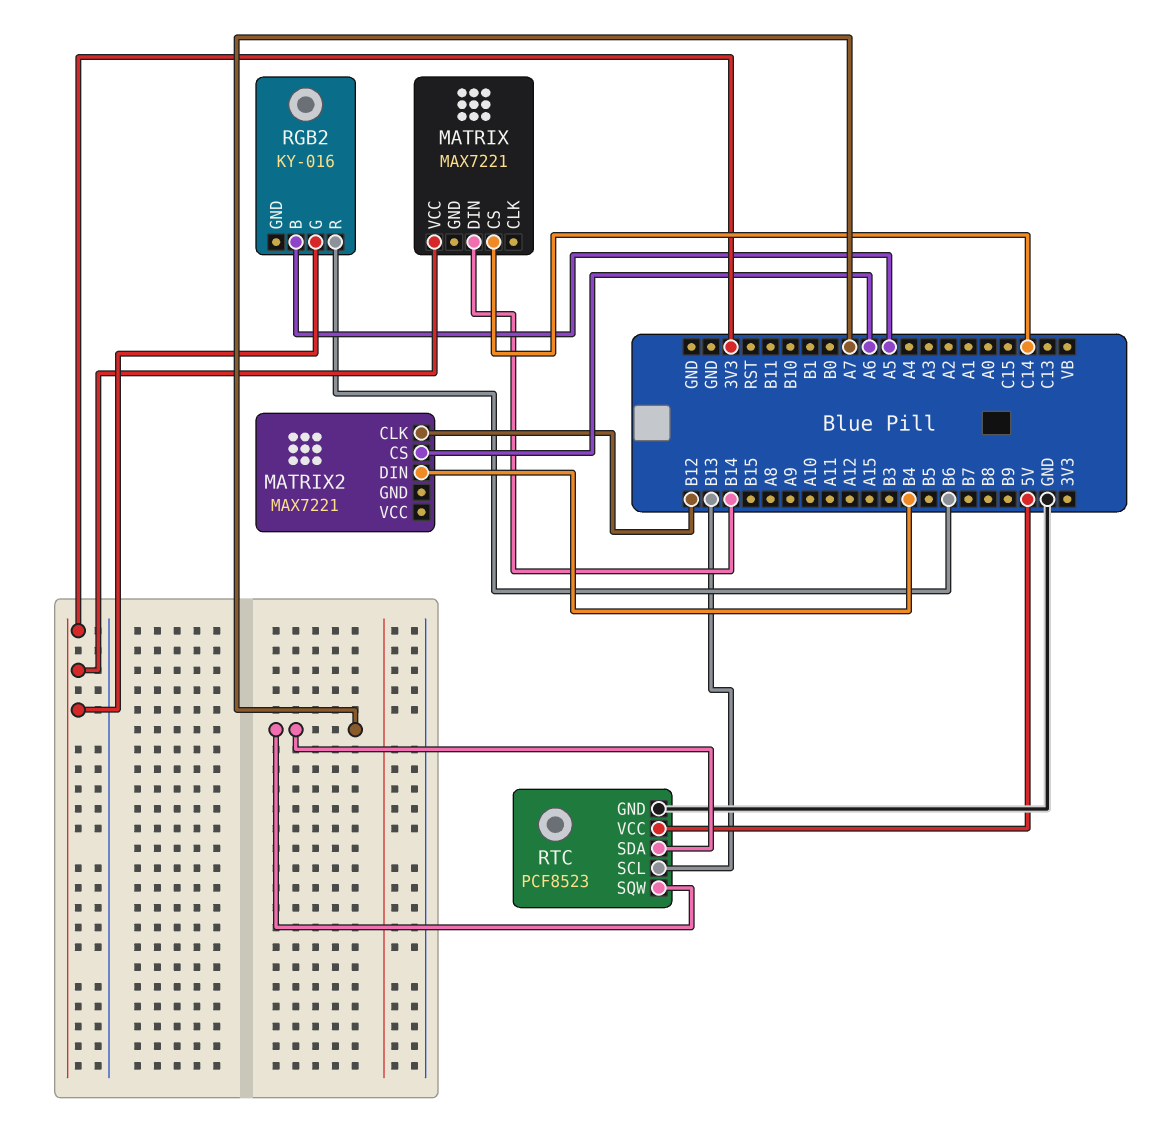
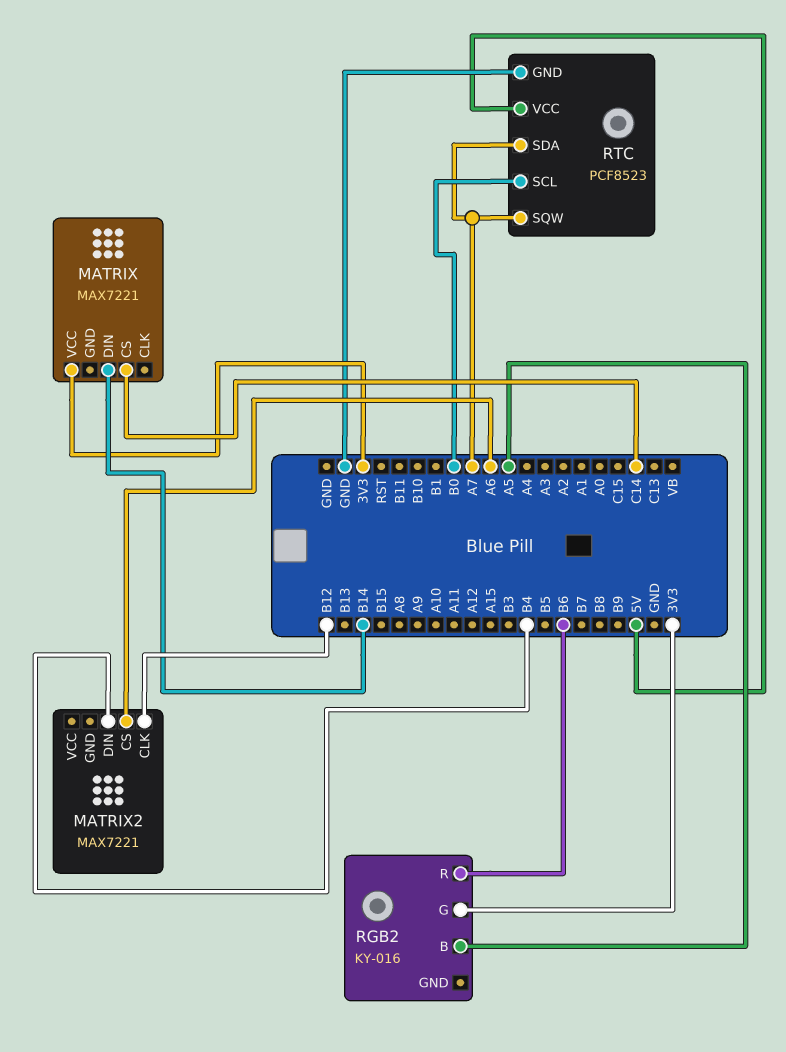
RTC pin SCL: B13 -> B0

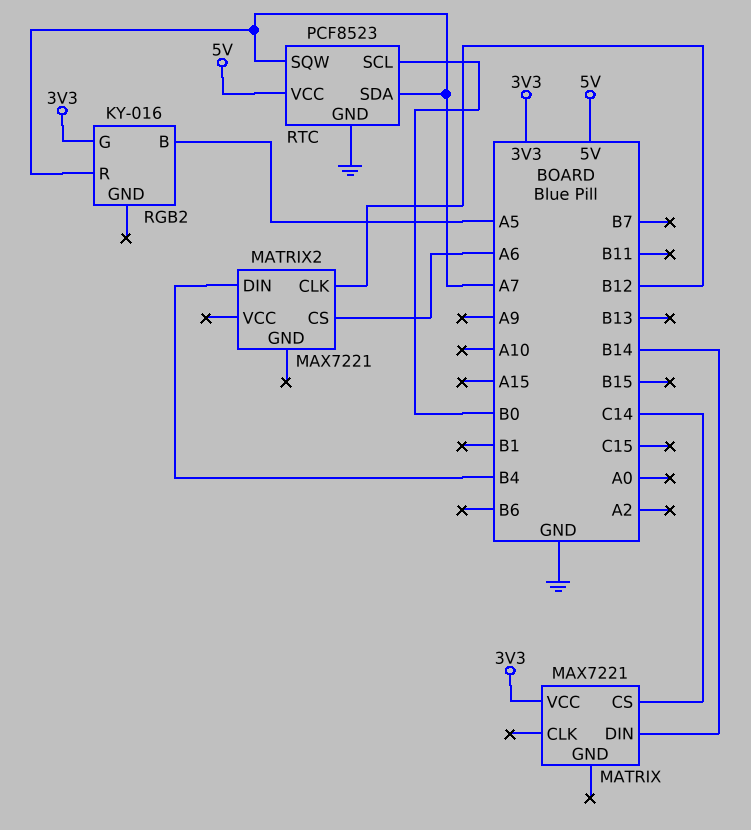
RGB2 pin R: B6 -> A7

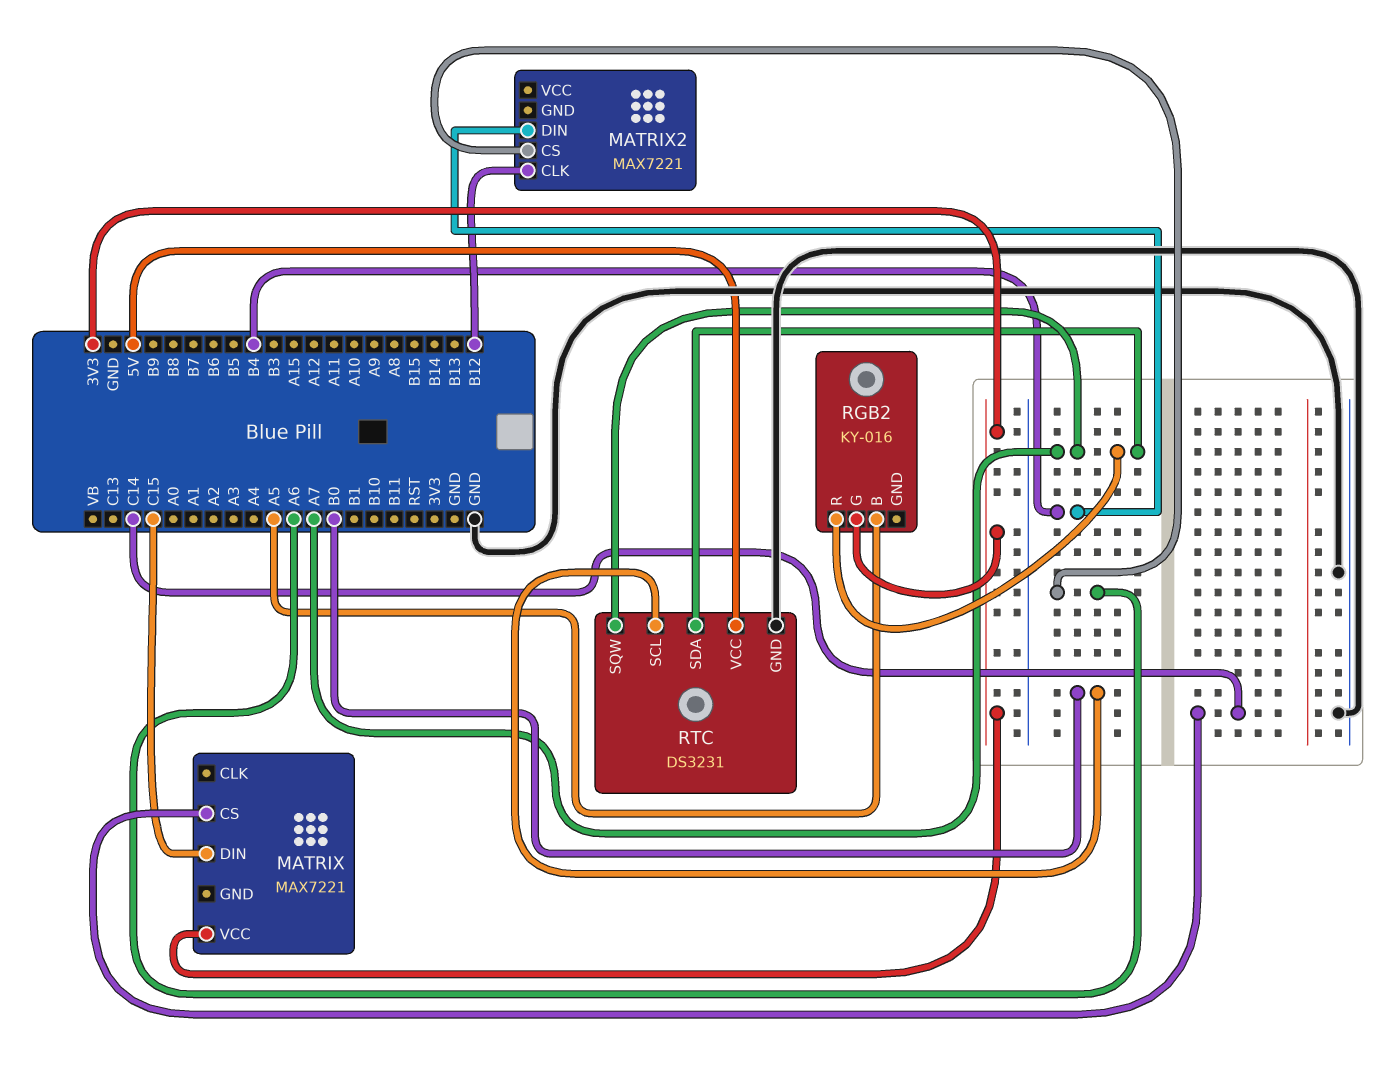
MATRIX pin DIN: B14 -> C15
RTC: PCF8523 -> DS3231

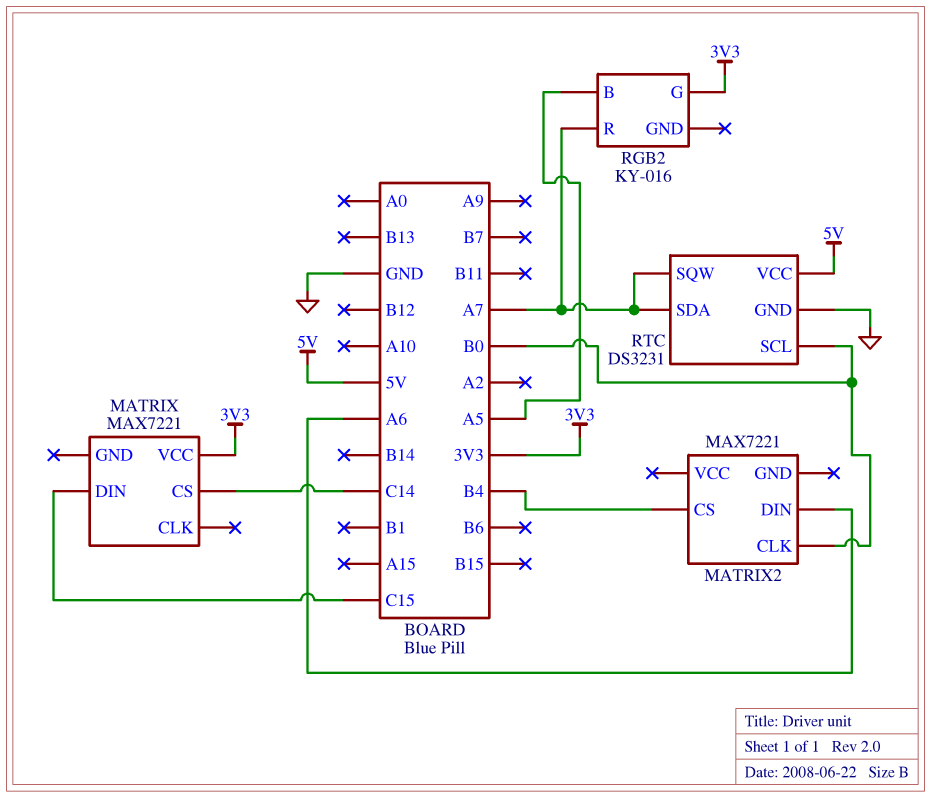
MATRIX2 pin CLK: B12 -> B0
MATRIX2 pin CS: A6 -> B4
MATRIX2 pin DIN: B4 -> A6

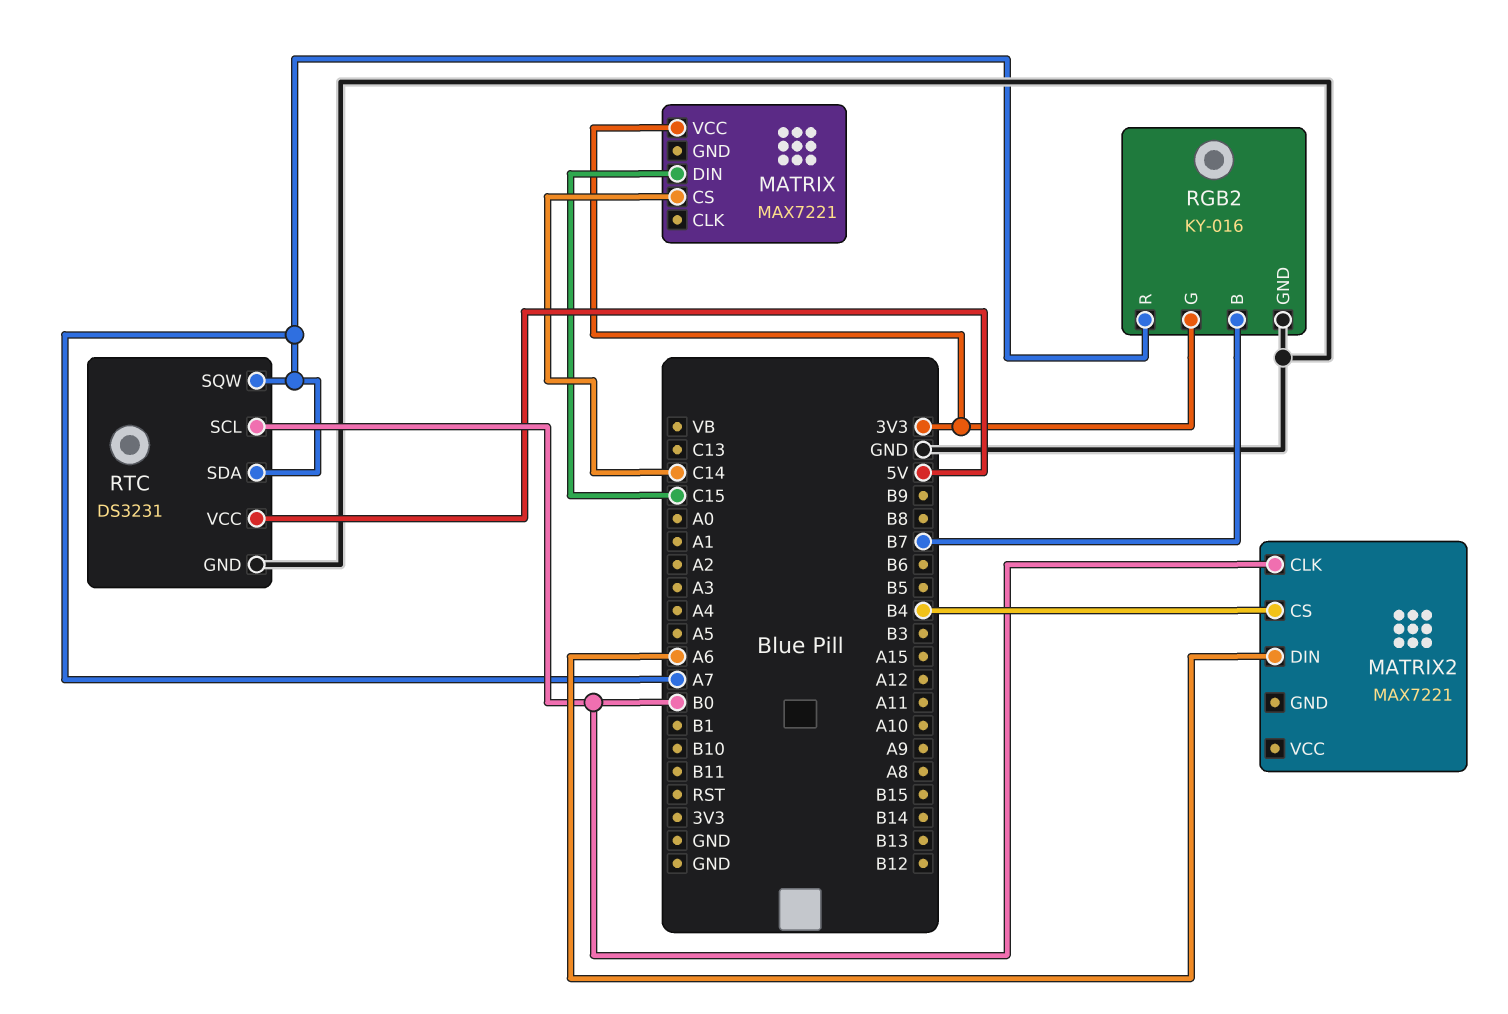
RGB2 pin B: A5 -> B7
RGB2 pin GND: none -> GND

